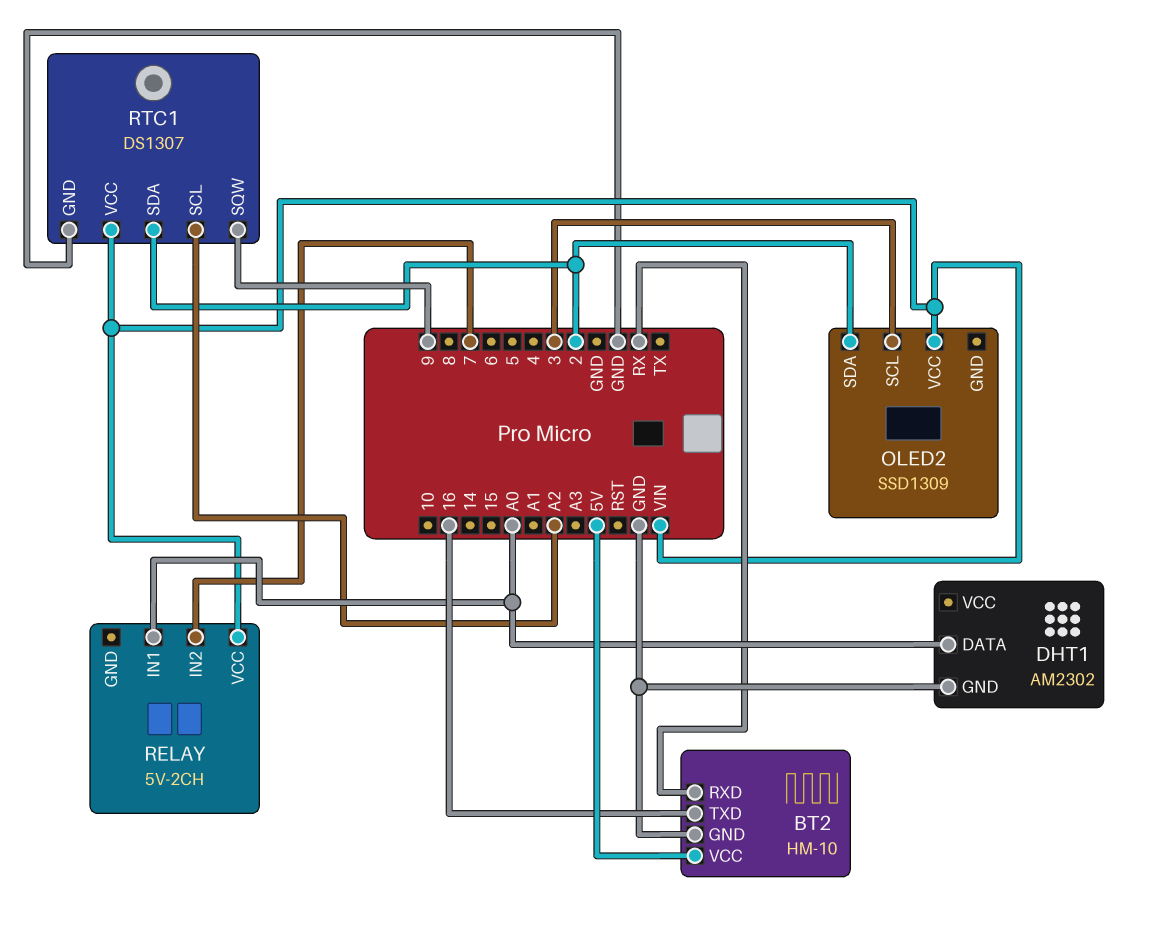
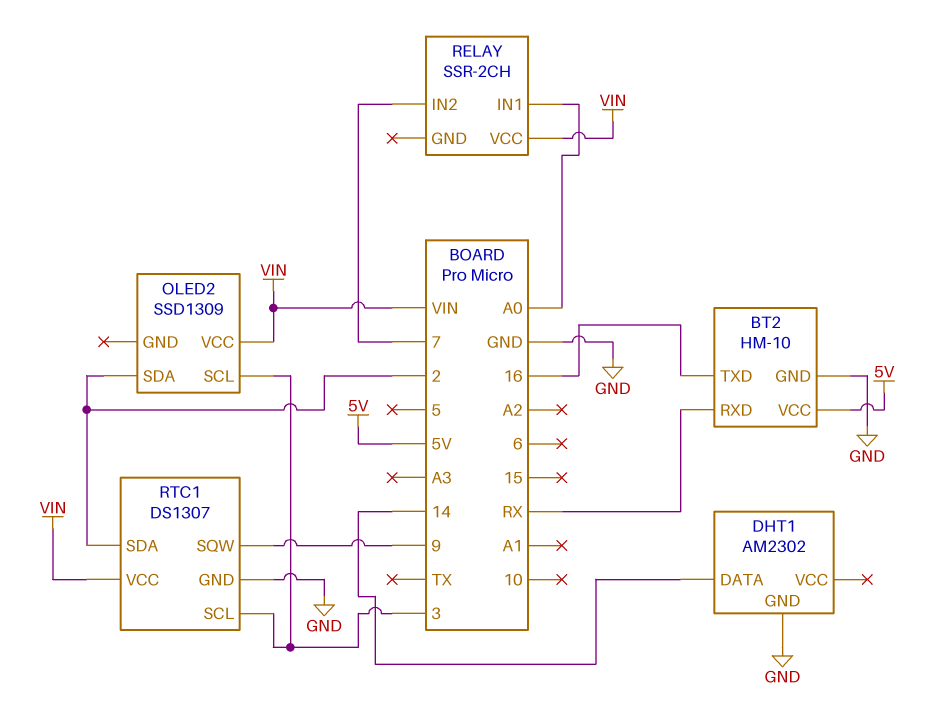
DHT1 pin DATA: A0 -> 14
RELAY: 5V-2CH -> SSR-2CH
RTC1 pin SCL: A2 -> 3

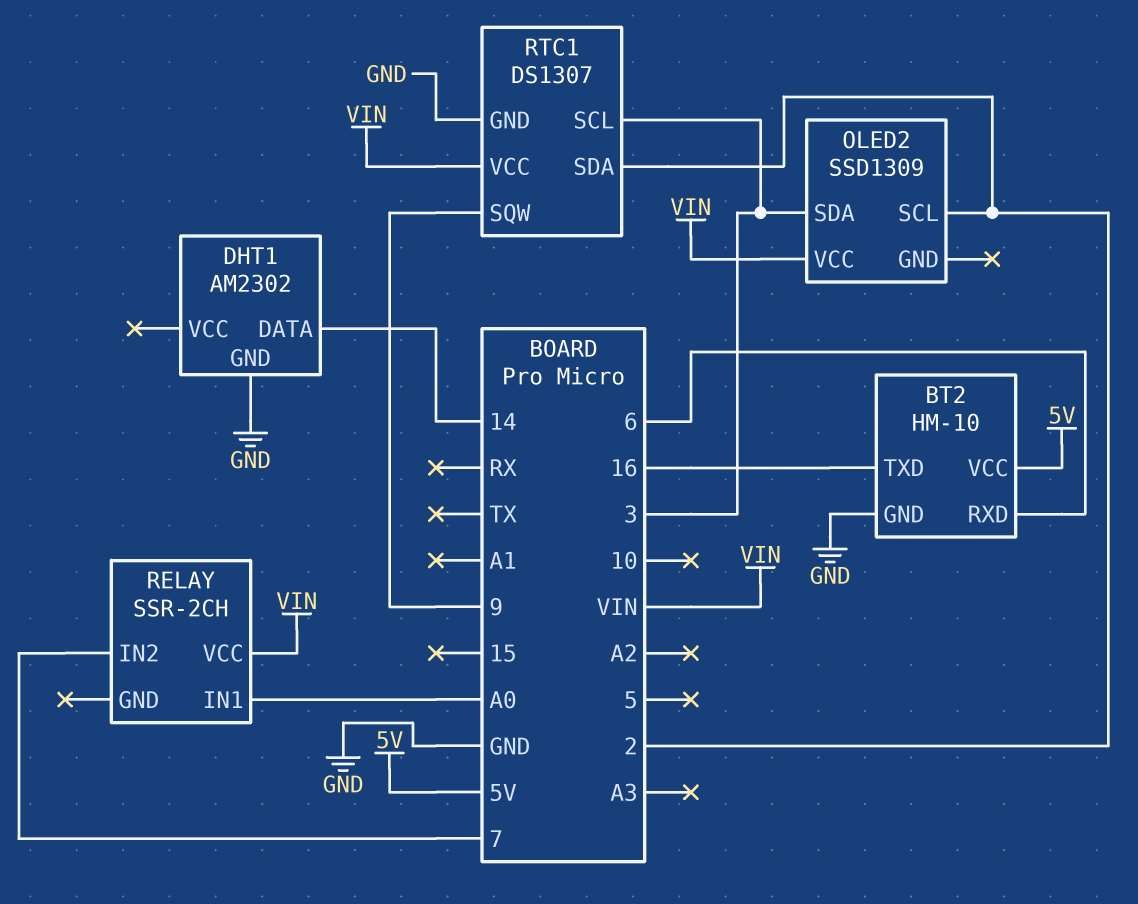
BT2 pin RXD: RX -> 6
OLED2 pin SCL: 3 -> 2
OLED2 pin SDA: 2 -> 3

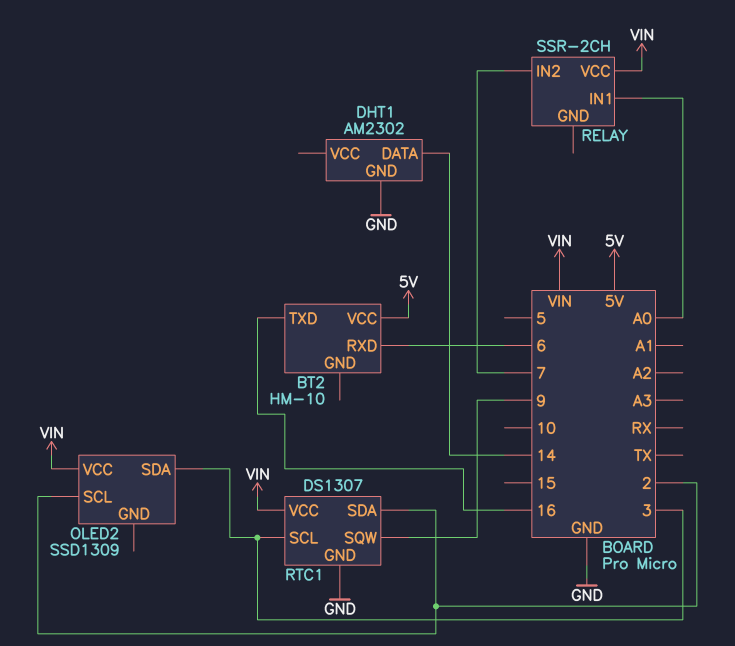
BT2 pin GND: GND -> none

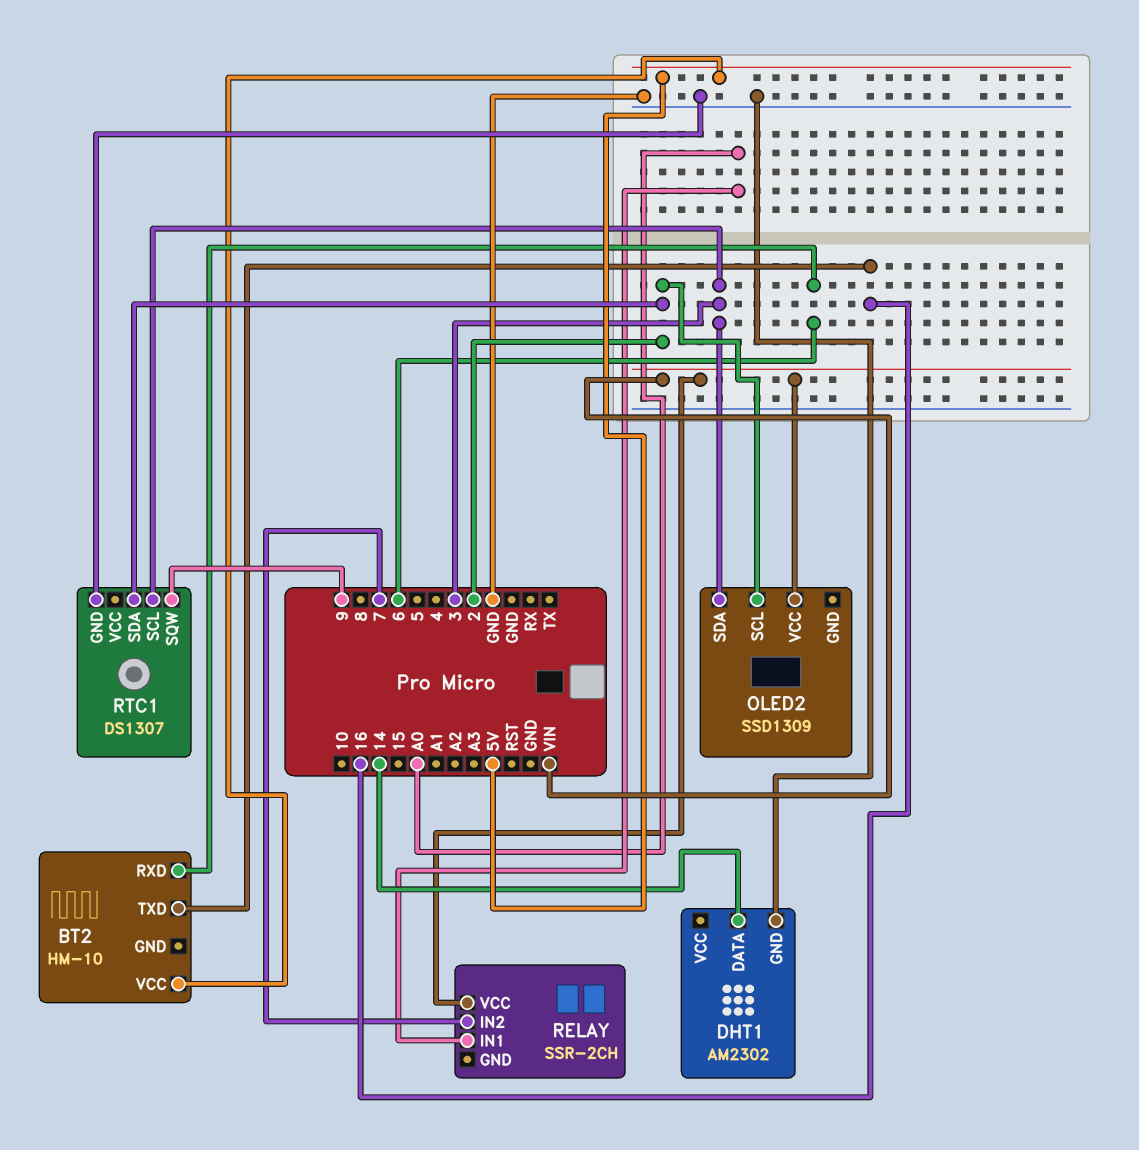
RTC1 pin VCC: VIN -> none

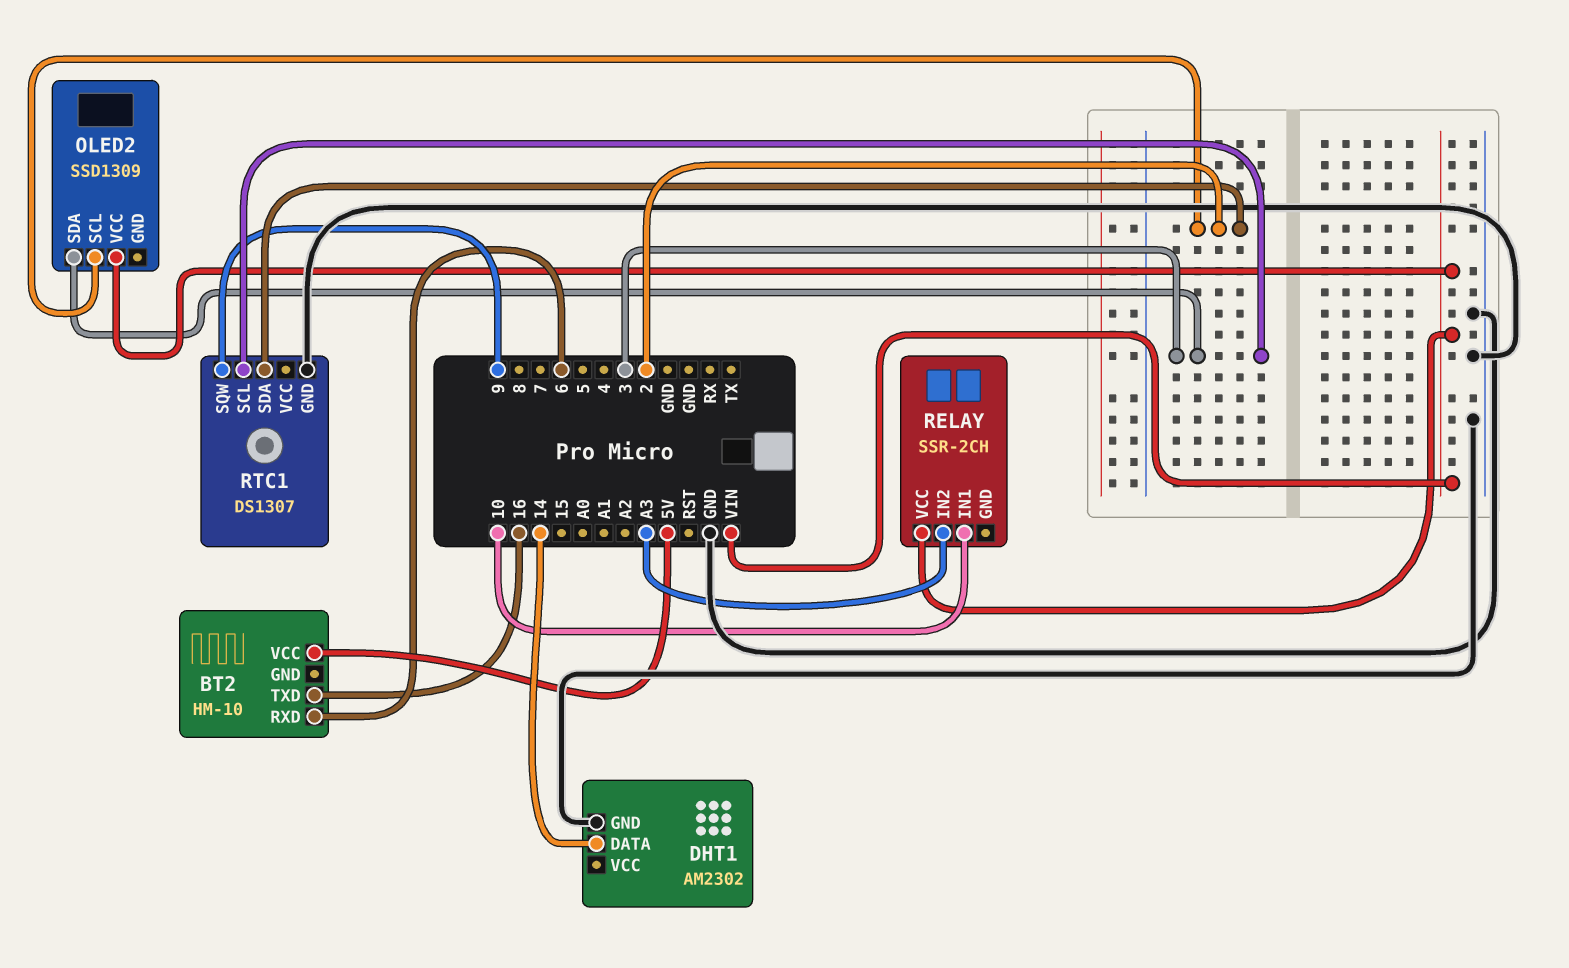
RELAY pin IN1: A0 -> 10
RELAY pin IN2: 7 -> A3

